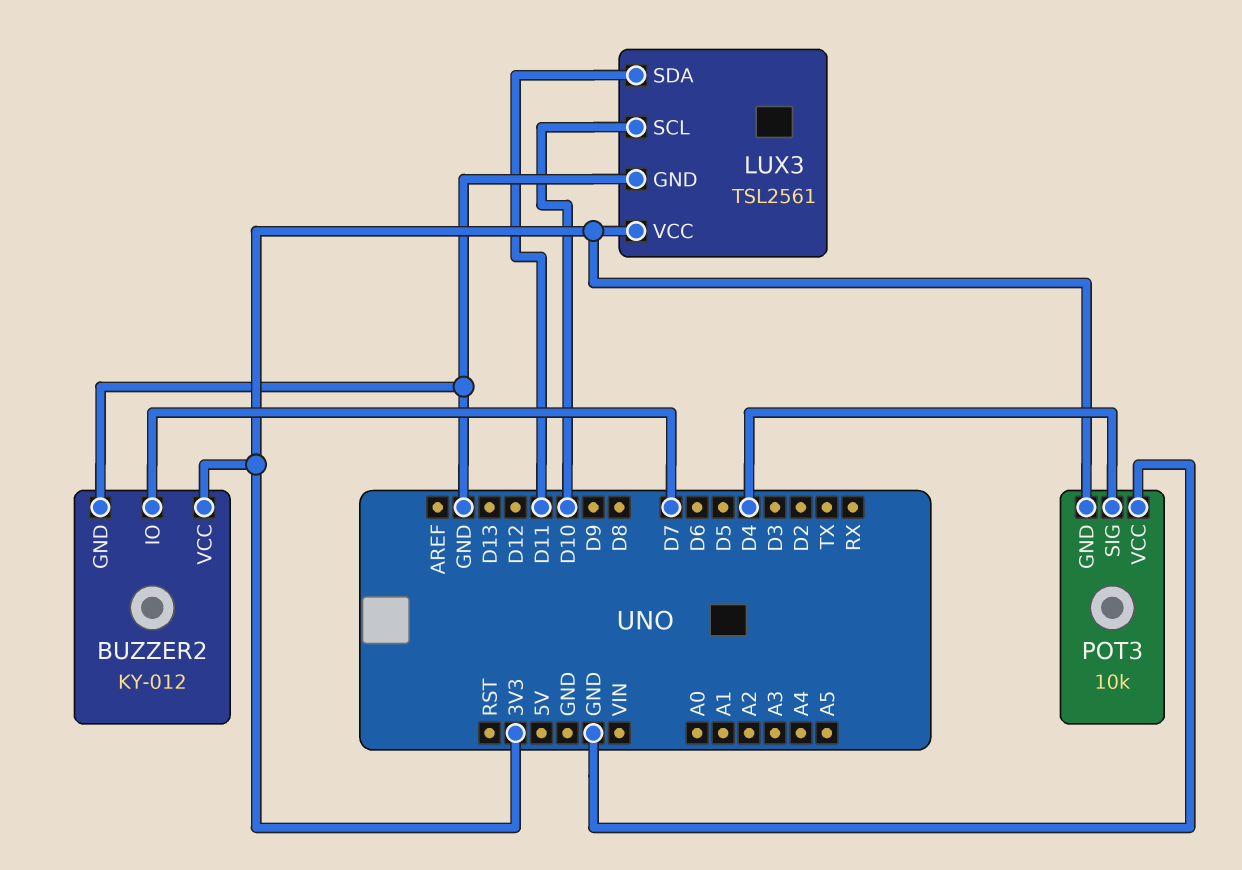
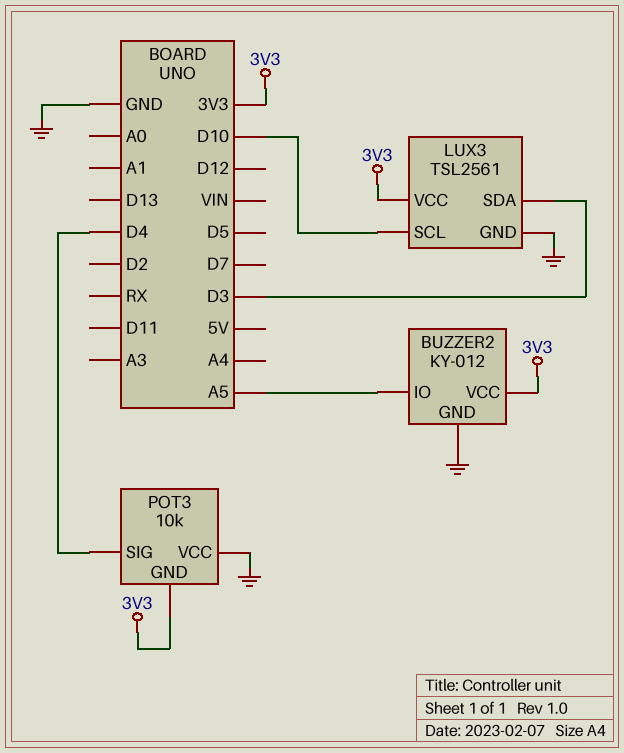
BUZZER2 pin IO: D7 -> A5
LUX3 pin SDA: D11 -> D3

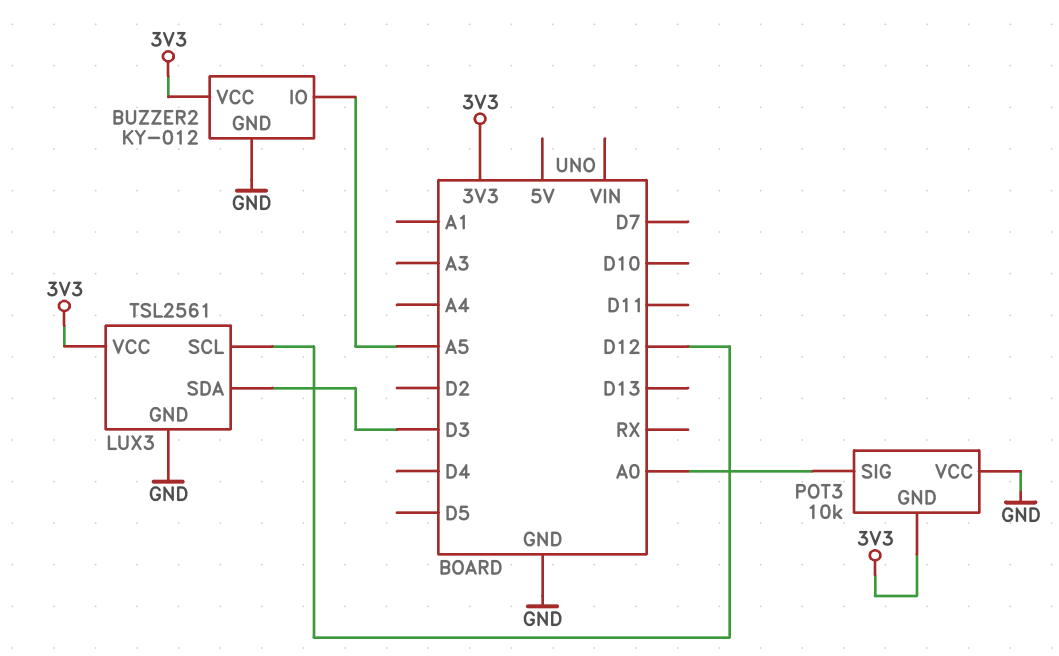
LUX3 pin SCL: D10 -> D12
POT3 pin SIG: D4 -> A0

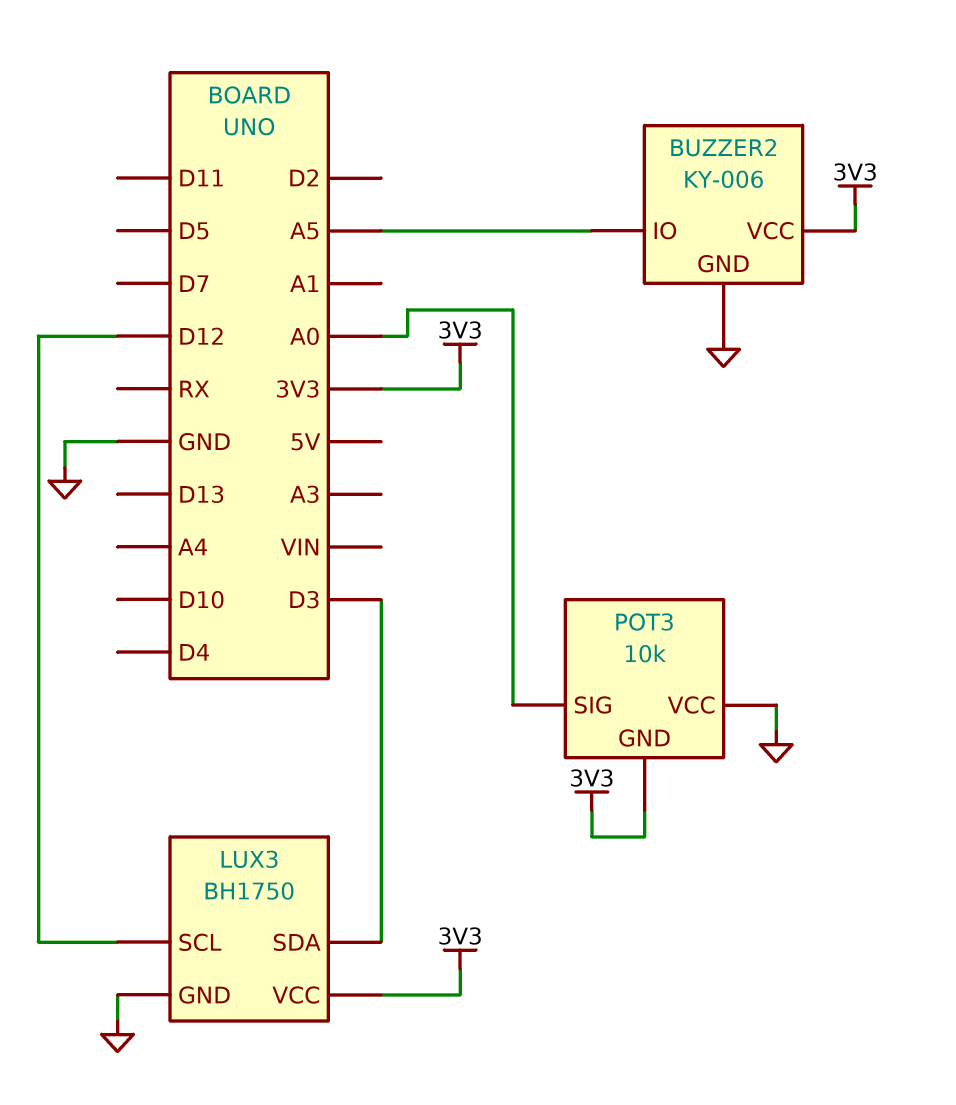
BUZZER2: KY-012 -> KY-006
LUX3: TSL2561 -> BH1750

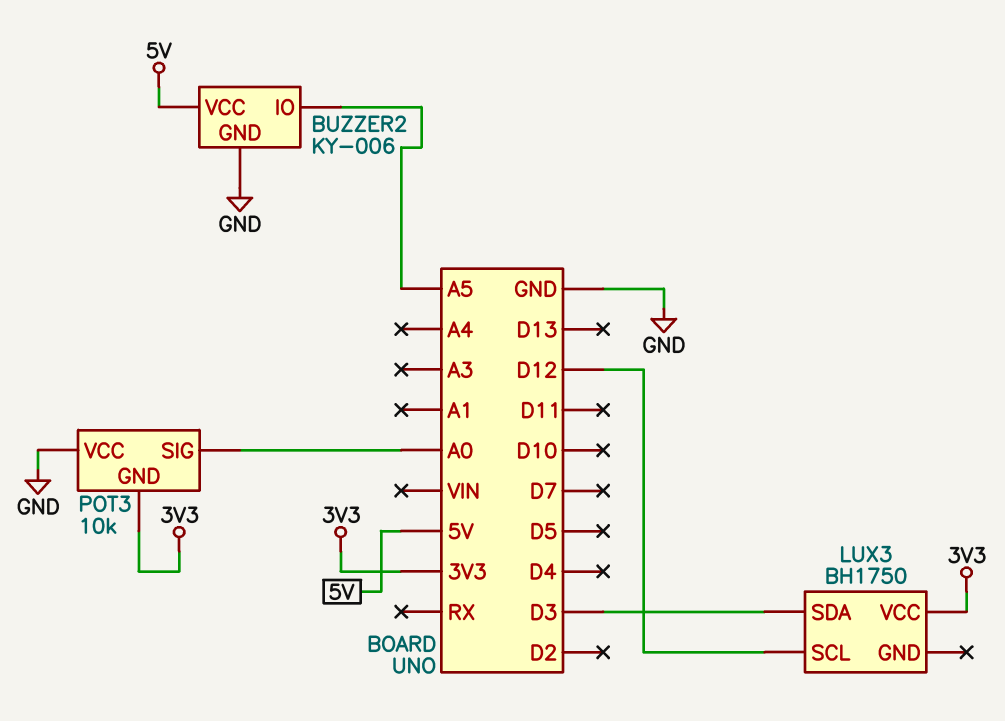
BUZZER2 pin VCC: 3V3 -> 5V
LUX3 pin GND: GND -> none

